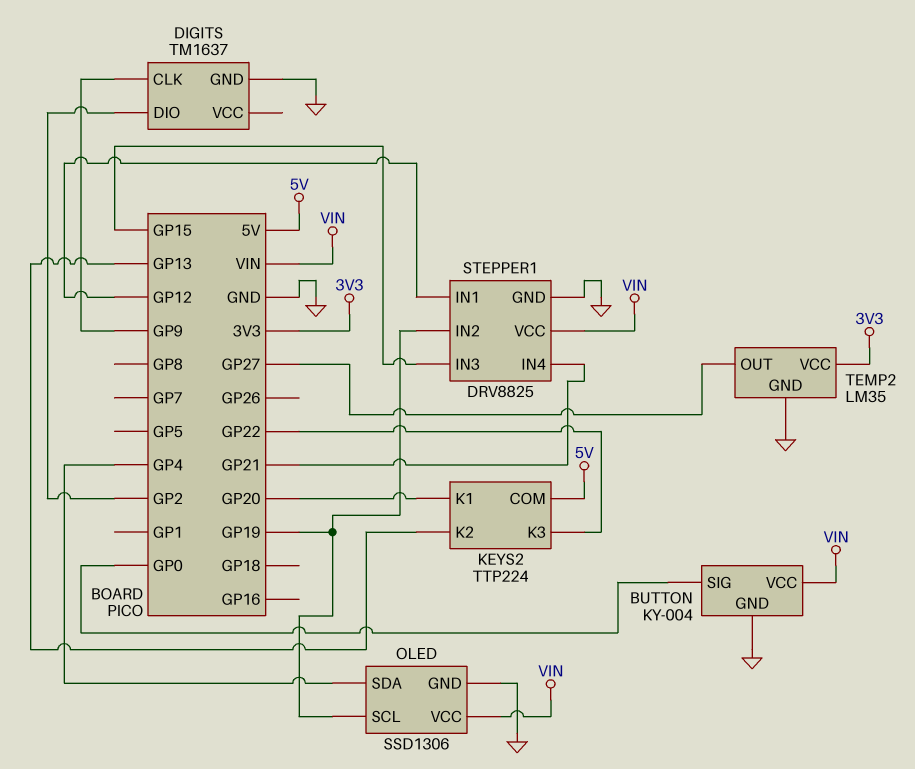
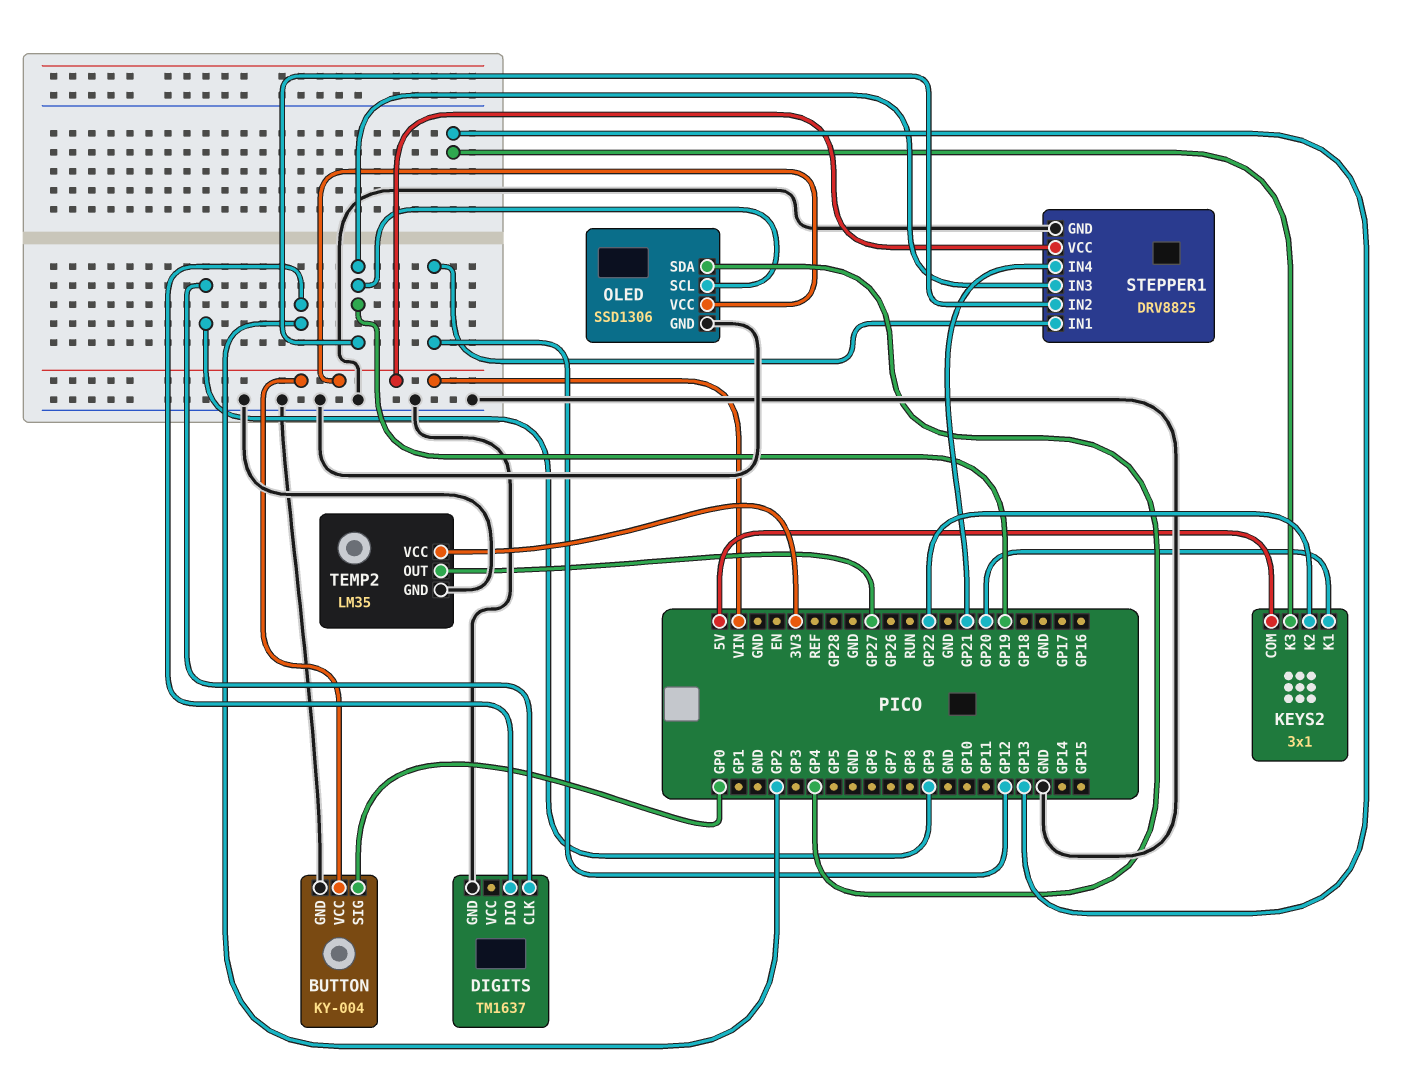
KEYS2: TTP224 -> 3x1
KEYS2 pin K2: GP13 -> GP22
KEYS2 pin K3: GP22 -> GP13
STEPPER1 pin IN3: GP15 -> GP19

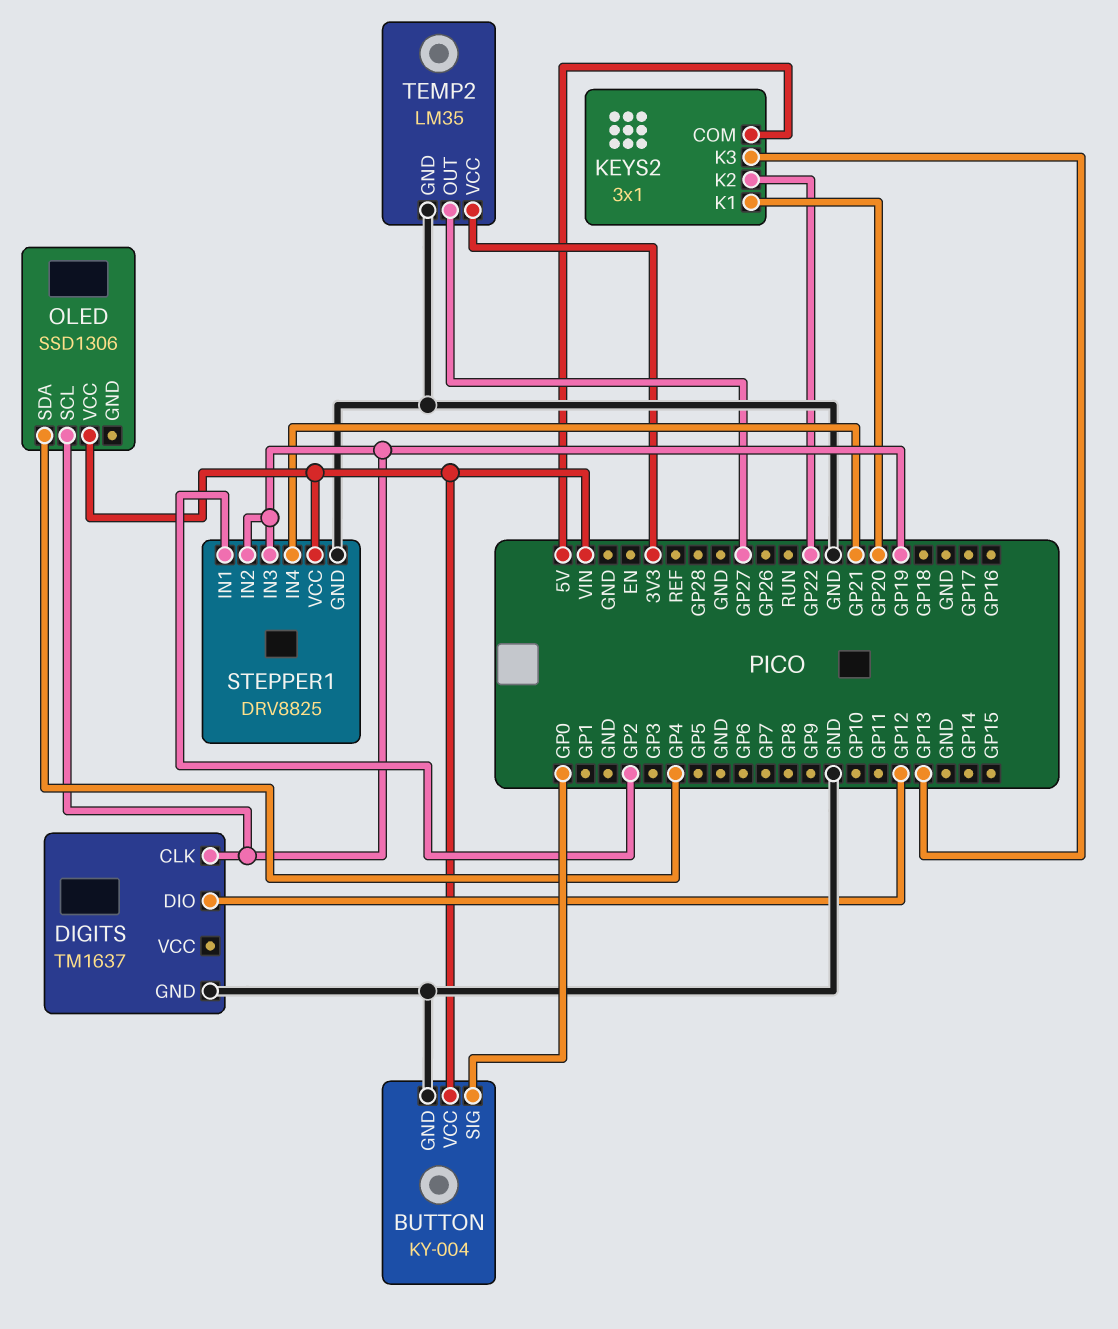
DIGITS pin CLK: GP9 -> GP19
DIGITS pin DIO: GP2 -> GP12
OLED pin GND: GND -> none
STEPPER1 pin IN1: GP12 -> GP2

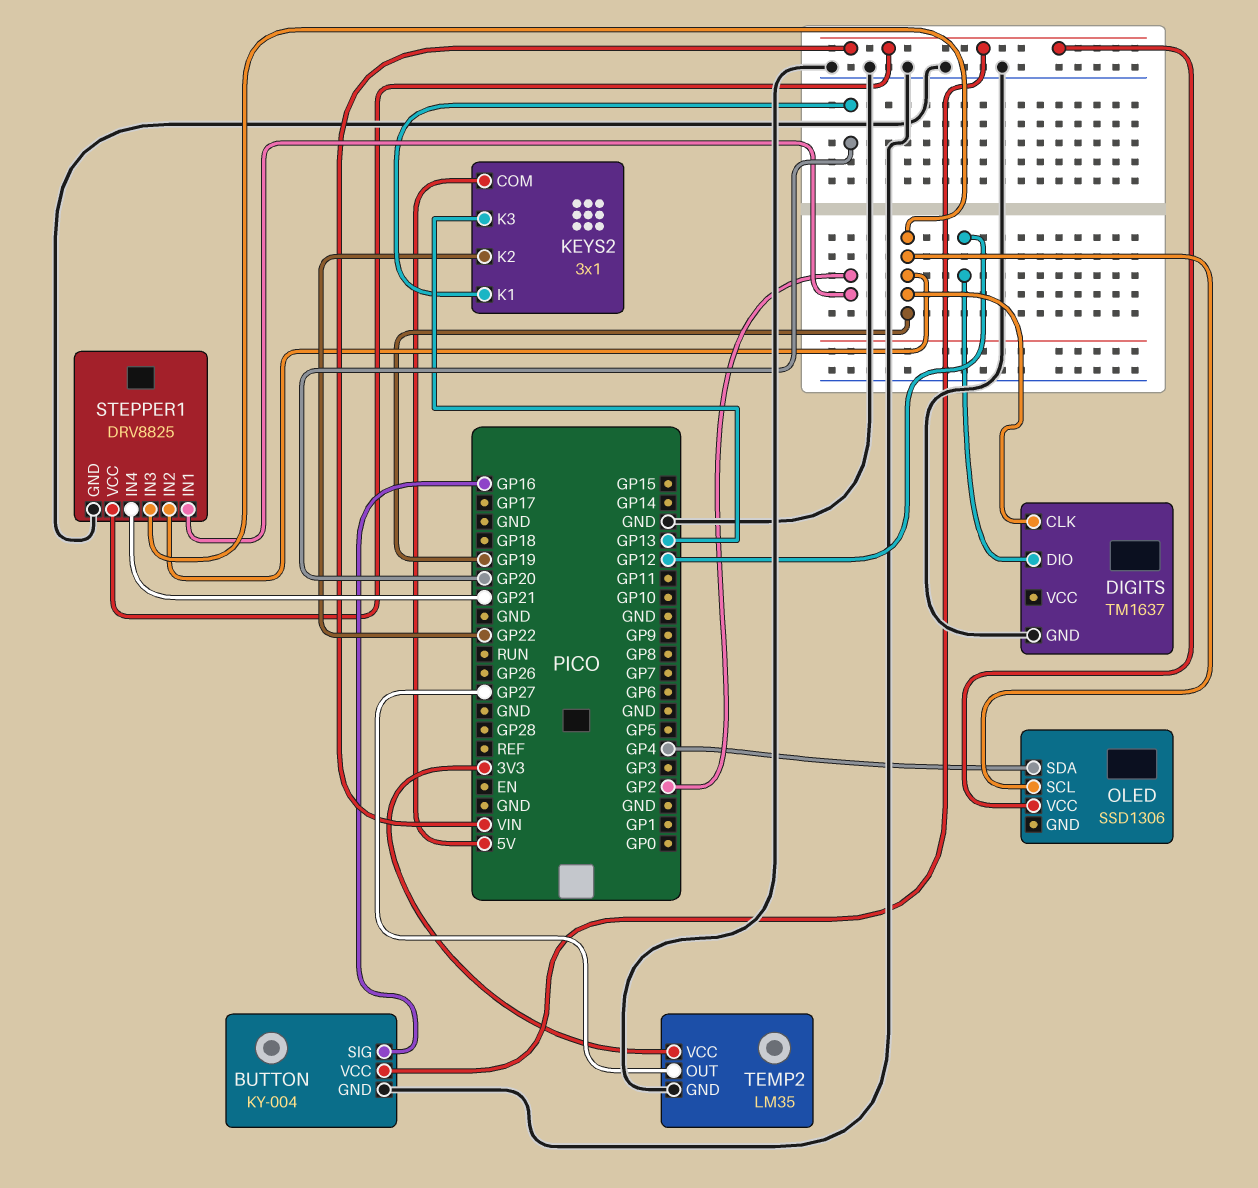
BUTTON pin SIG: GP0 -> GP16

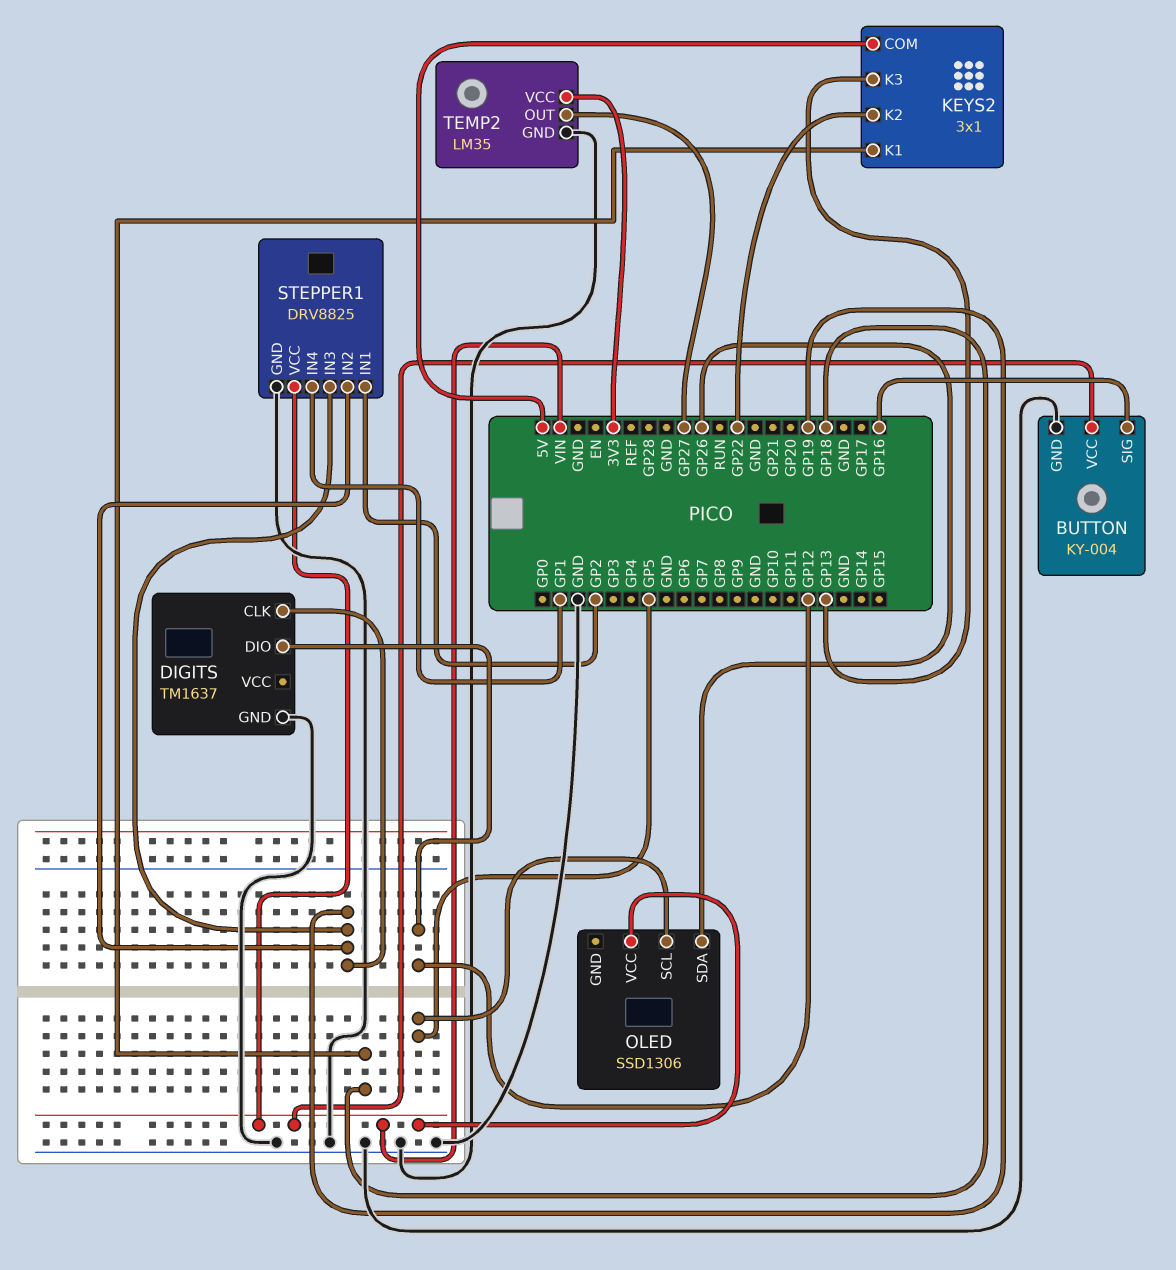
KEYS2 pin K1: GP20 -> GP18
OLED pin SCL: GP19 -> GP5
OLED pin SDA: GP4 -> GP26
STEPPER1 pin IN4: GP21 -> GP1

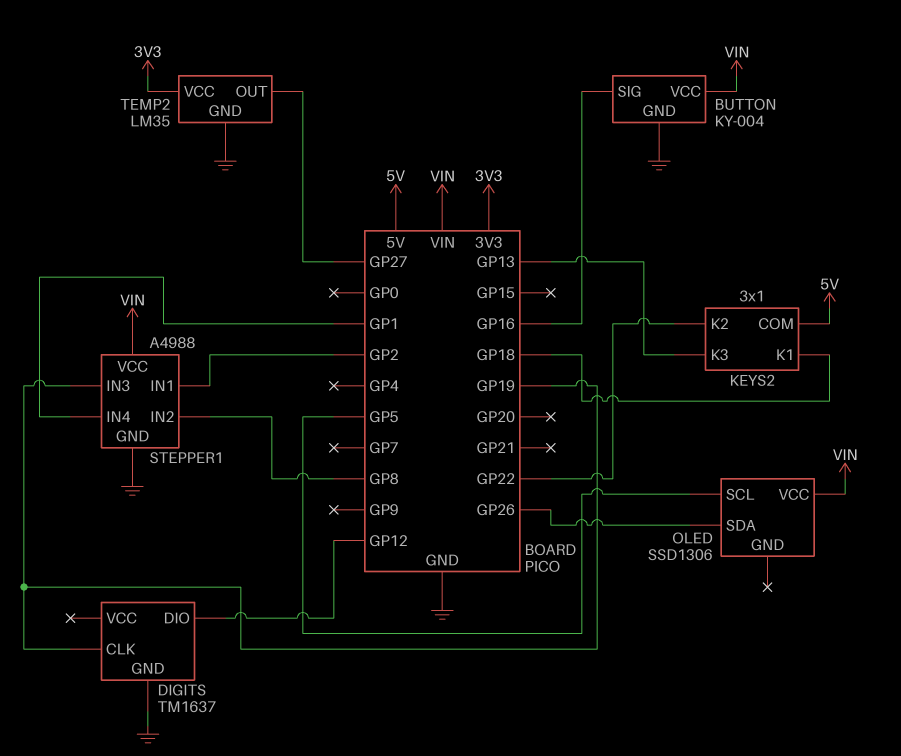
STEPPER1: DRV8825 -> A4988
STEPPER1 pin IN2: GP19 -> GP8

